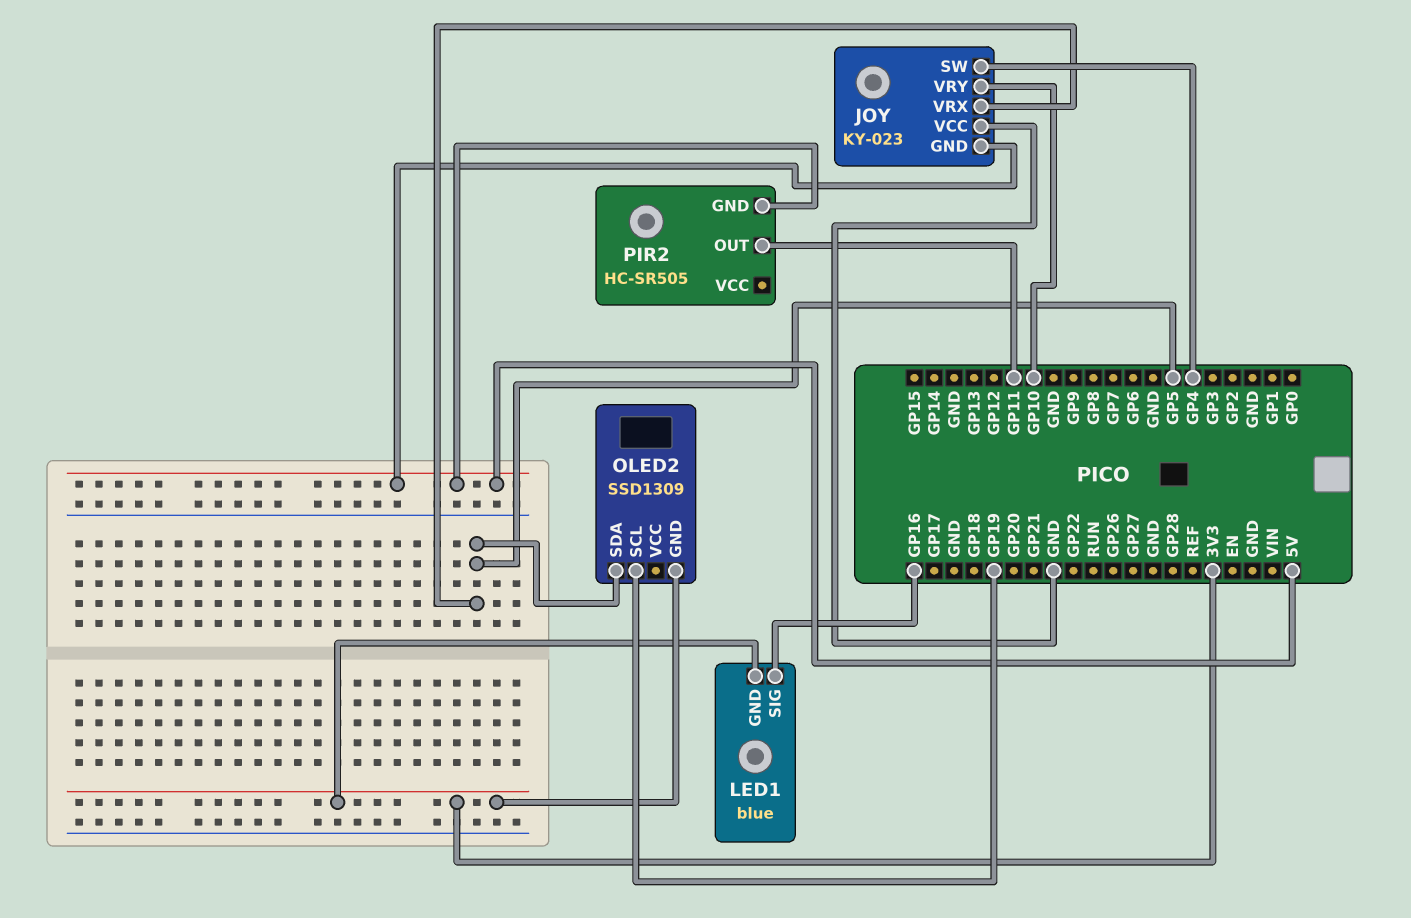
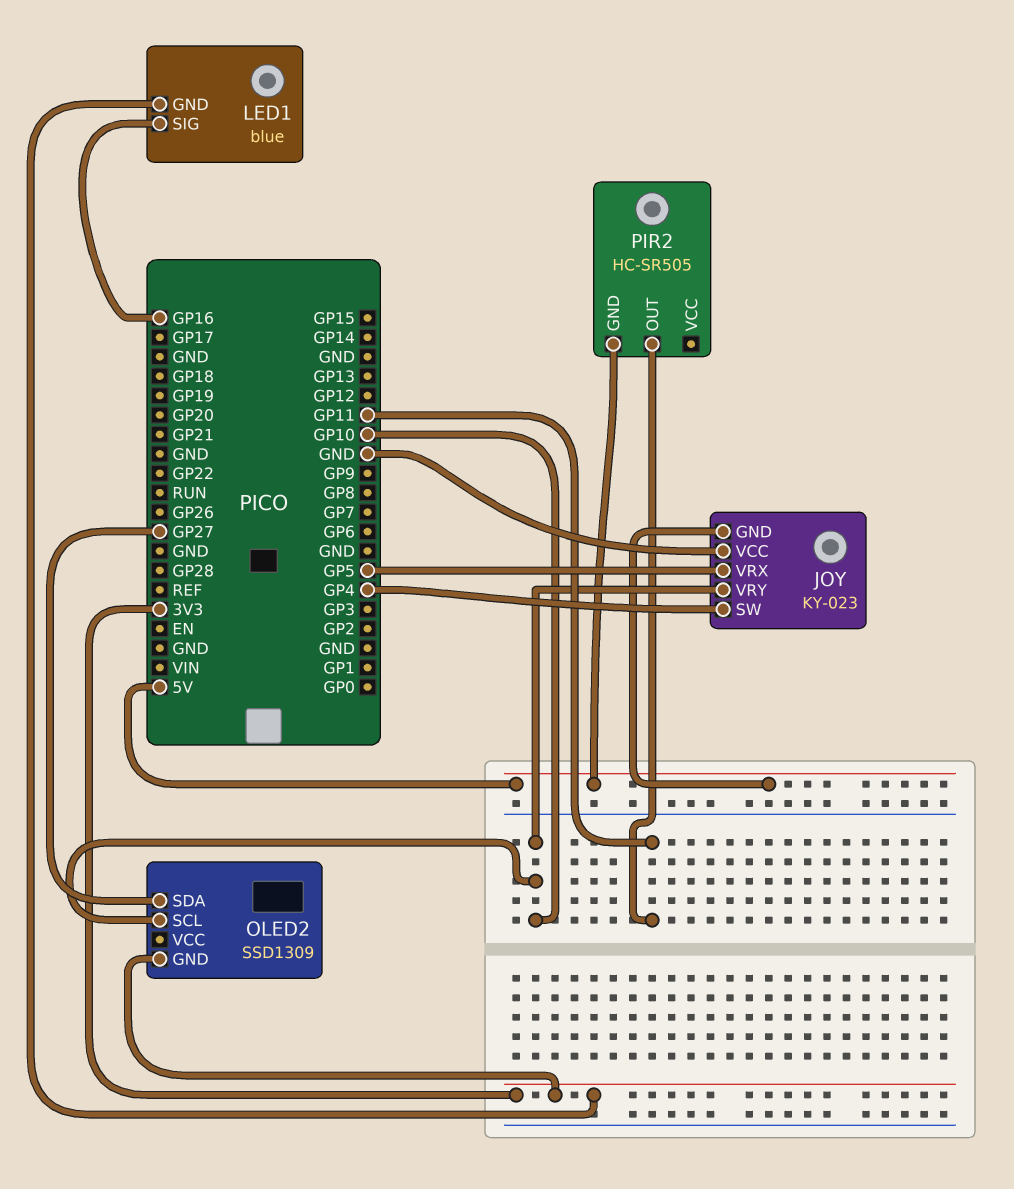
OLED2 pin SCL: GP19 -> GP10
OLED2 pin SDA: GP5 -> GP27

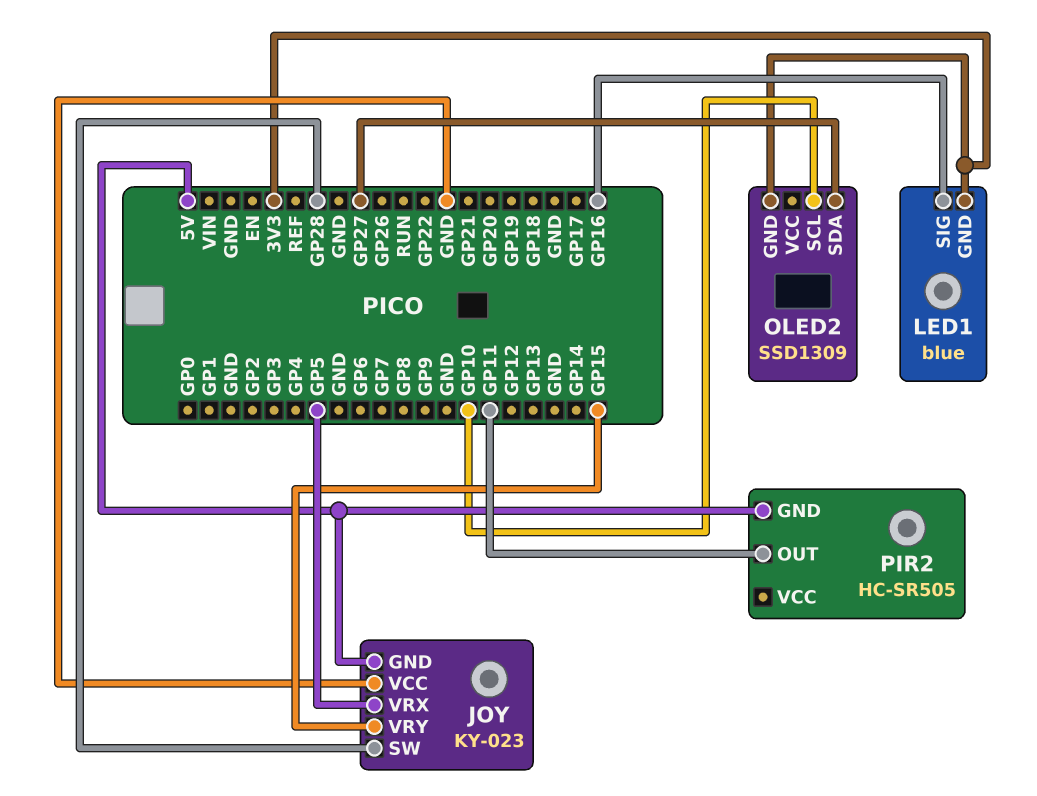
JOY pin SW: GP4 -> GP28
JOY pin VRY: GP10 -> GP15

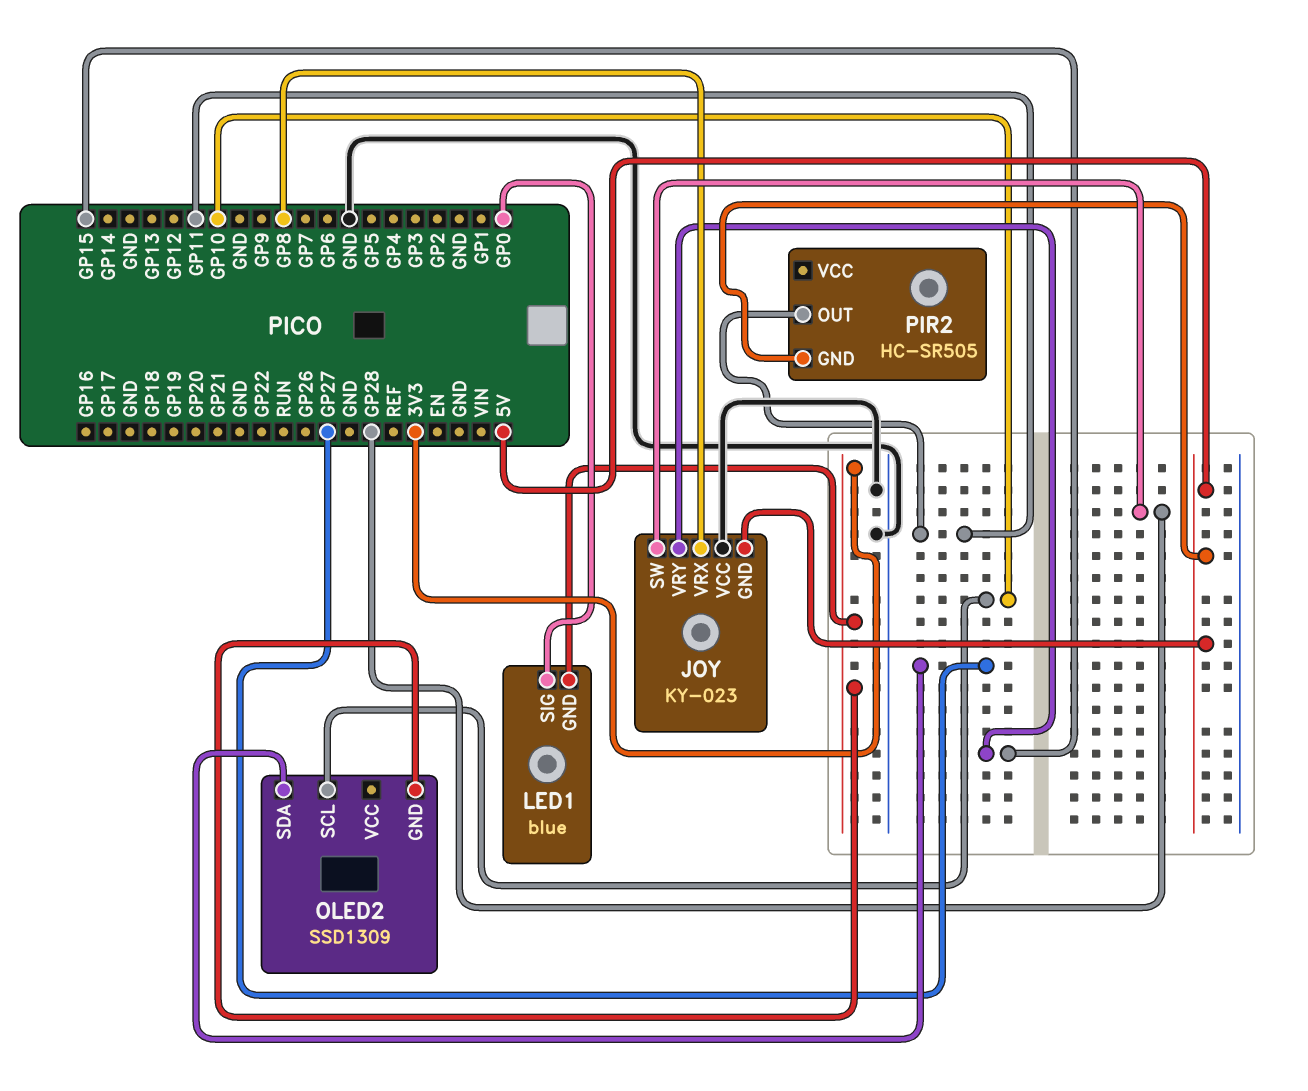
JOY pin VRX: GP5 -> GP8
LED1 pin SIG: GP16 -> GP0

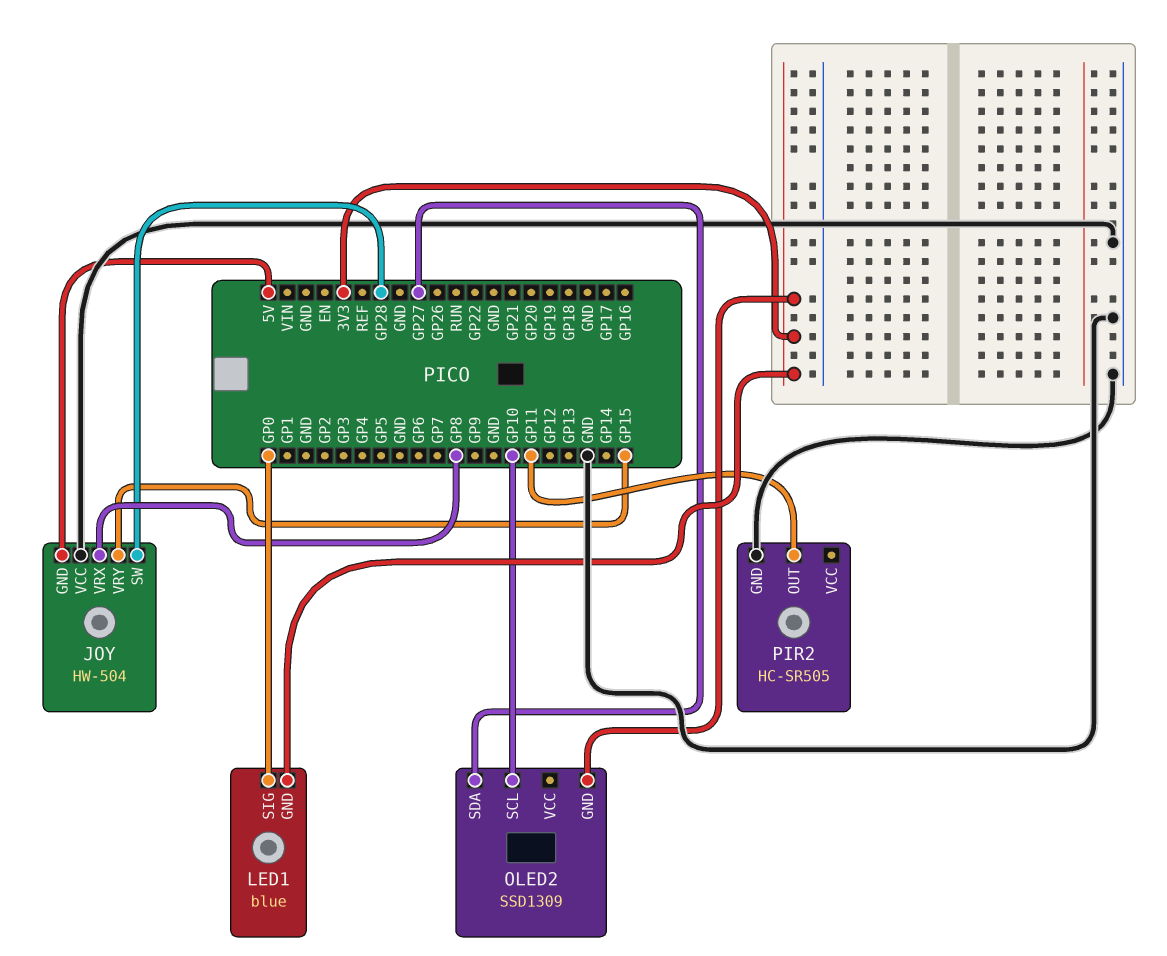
JOY: KY-023 -> HW-504
PIR2 pin GND: 5V -> GND

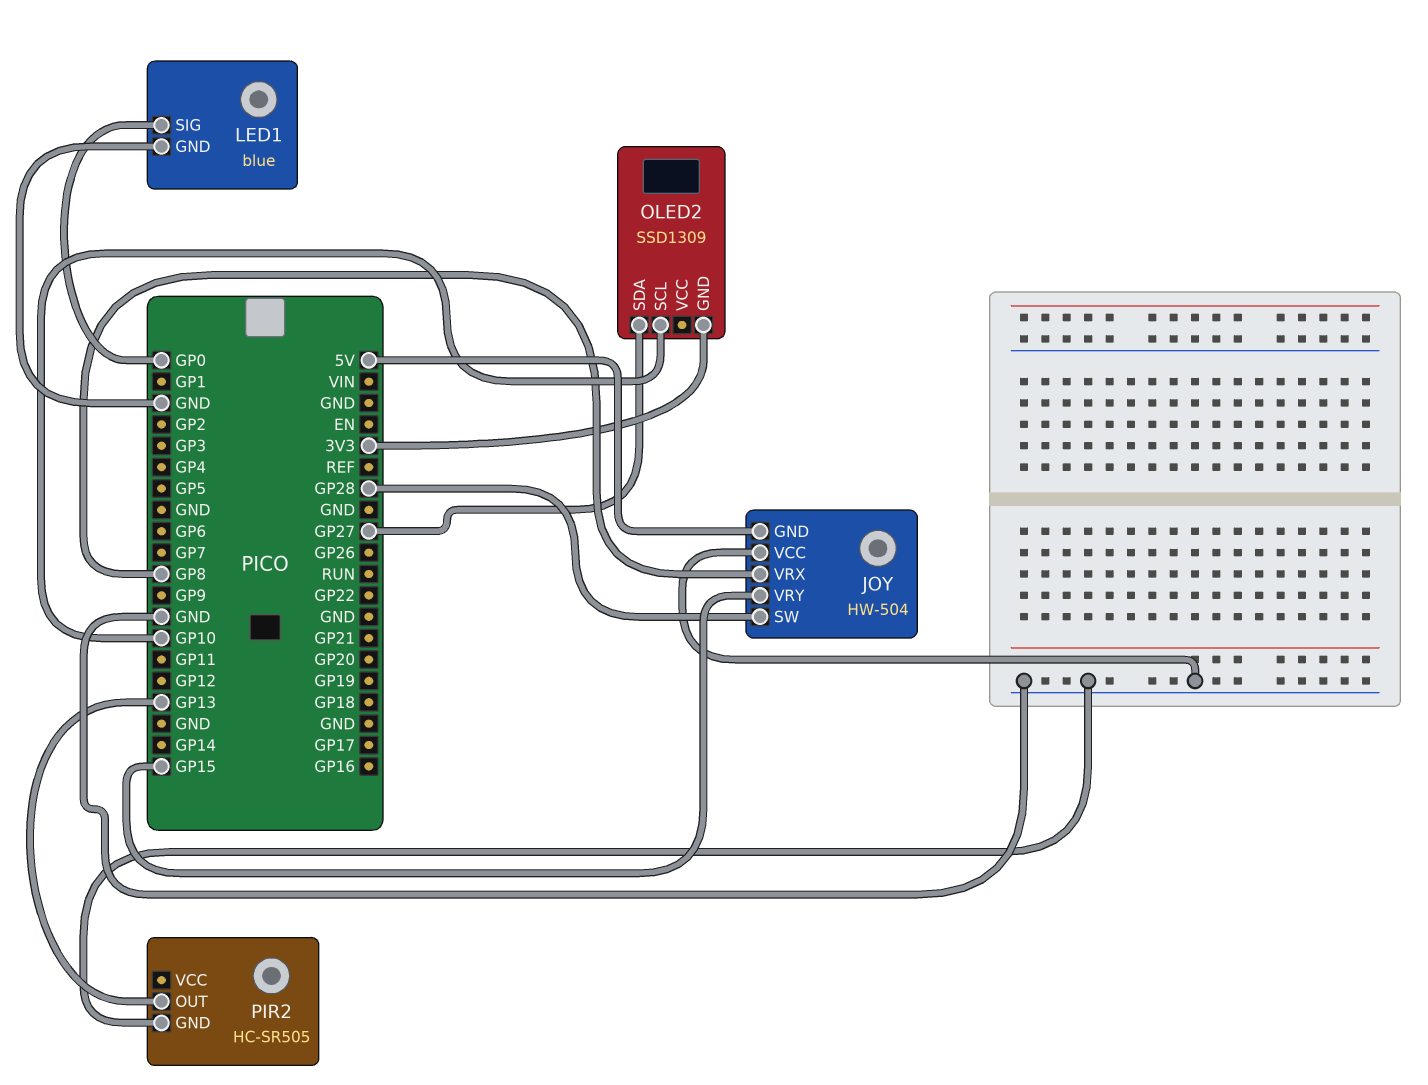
LED1 pin GND: 3V3 -> GND
PIR2 pin OUT: GP11 -> GP13

